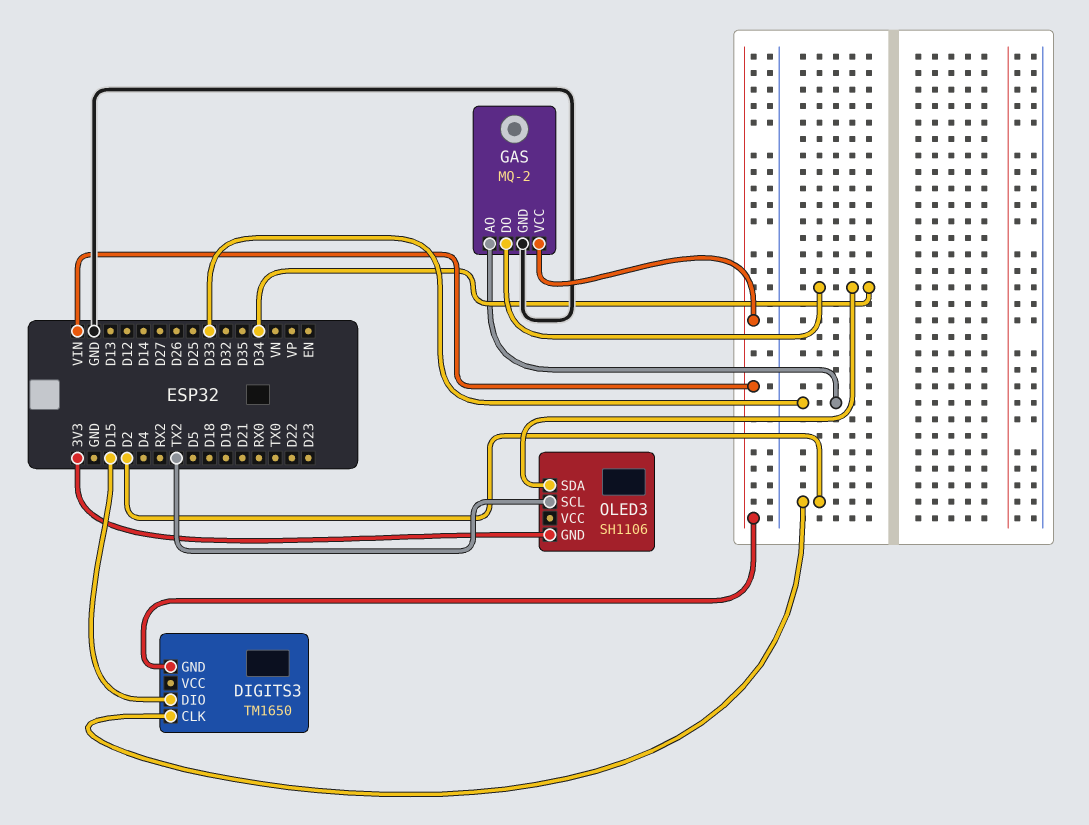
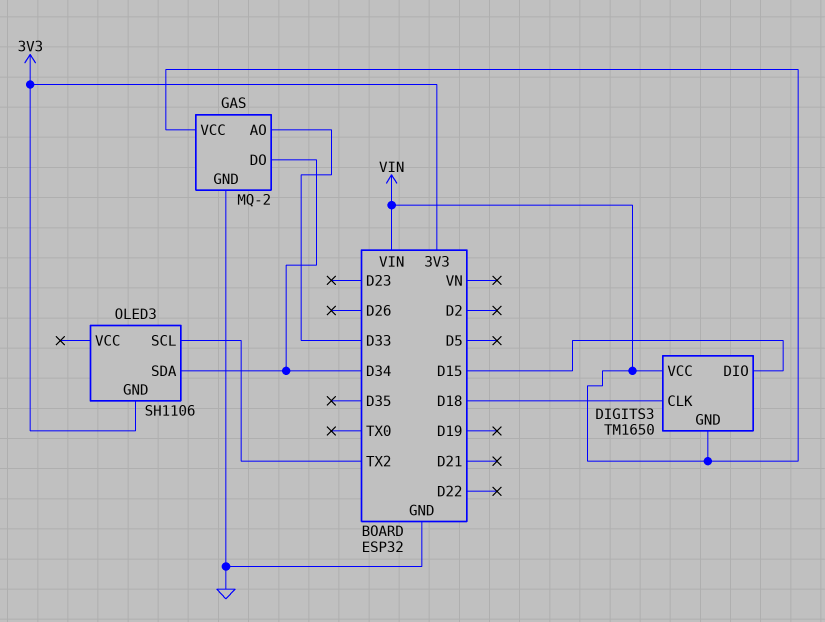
DIGITS3 pin CLK: D2 -> D18
DIGITS3 pin VCC: none -> VIN

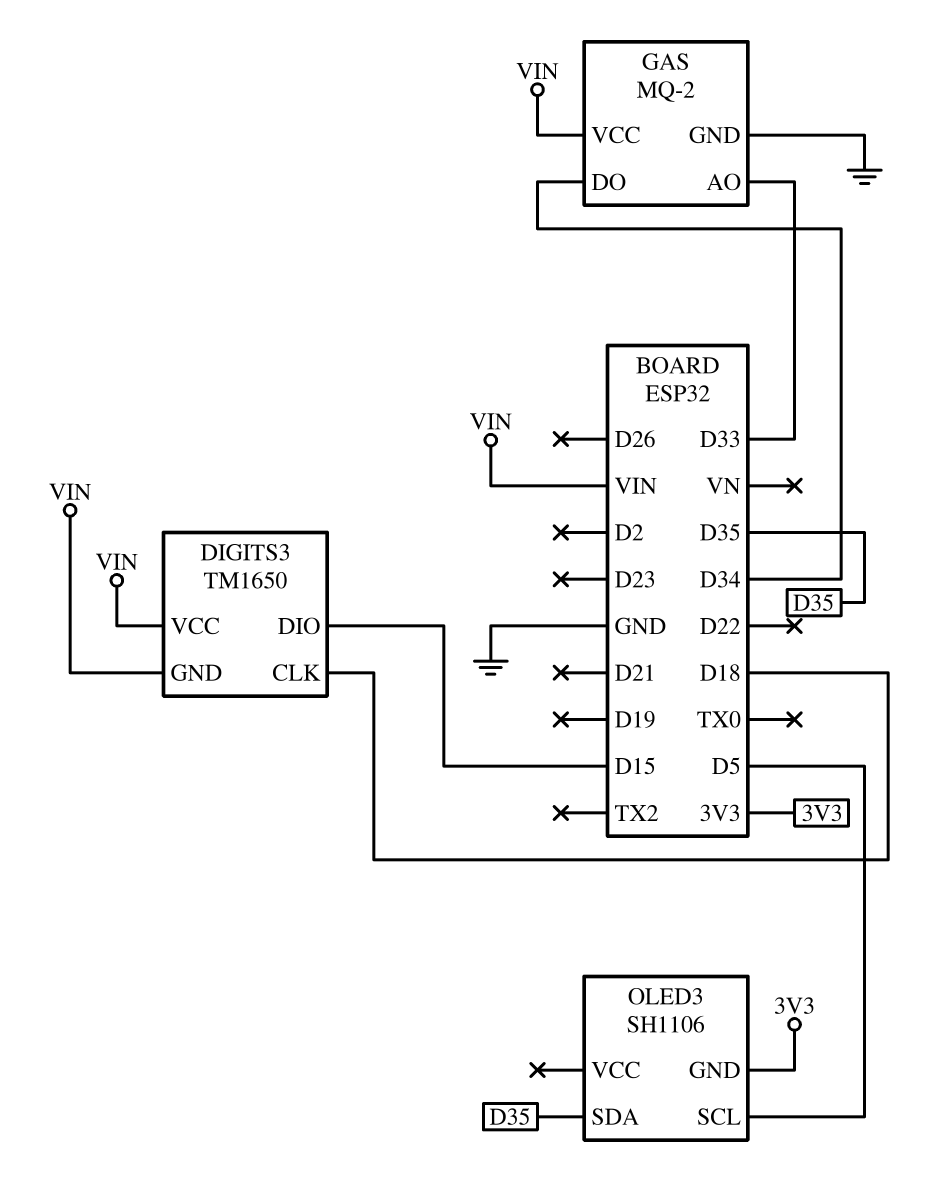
OLED3 pin SCL: TX2 -> D5
OLED3 pin SDA: D34 -> D35

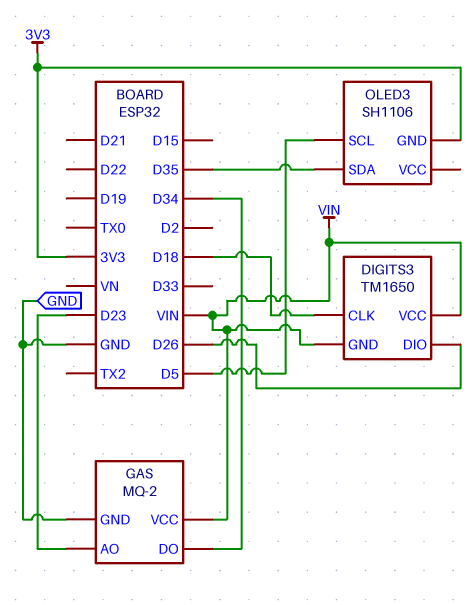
DIGITS3 pin DIO: D15 -> D26
GAS pin AO: D33 -> D23

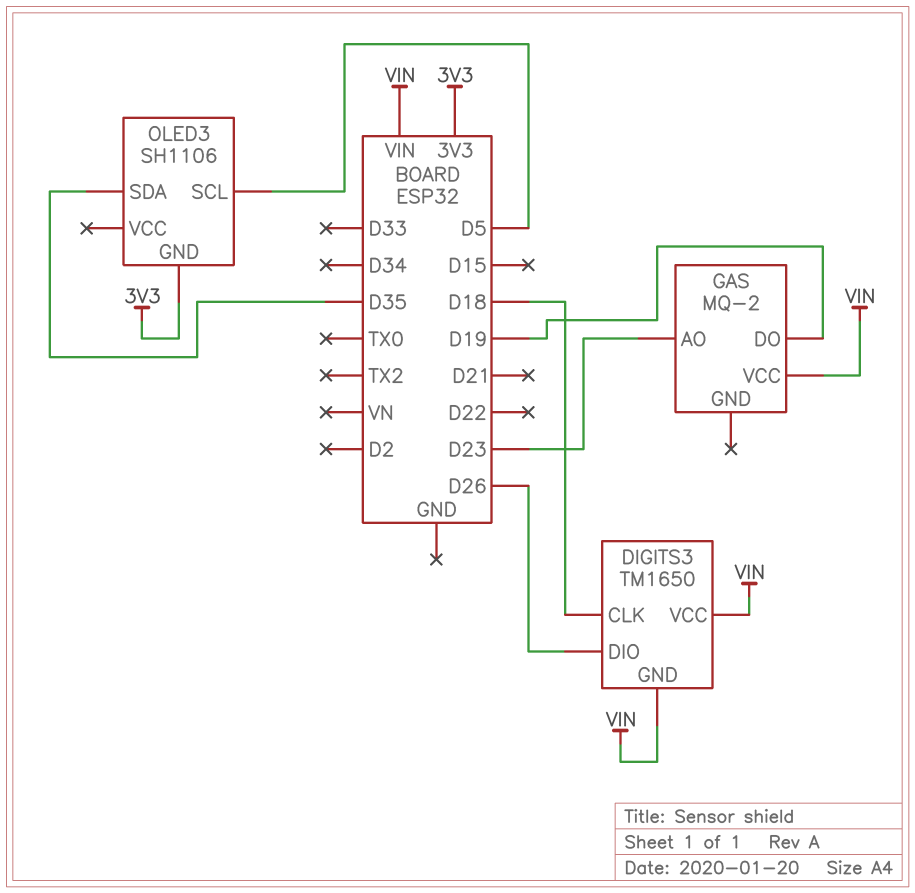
GAS pin DO: D34 -> D19
GAS pin GND: GND -> none

